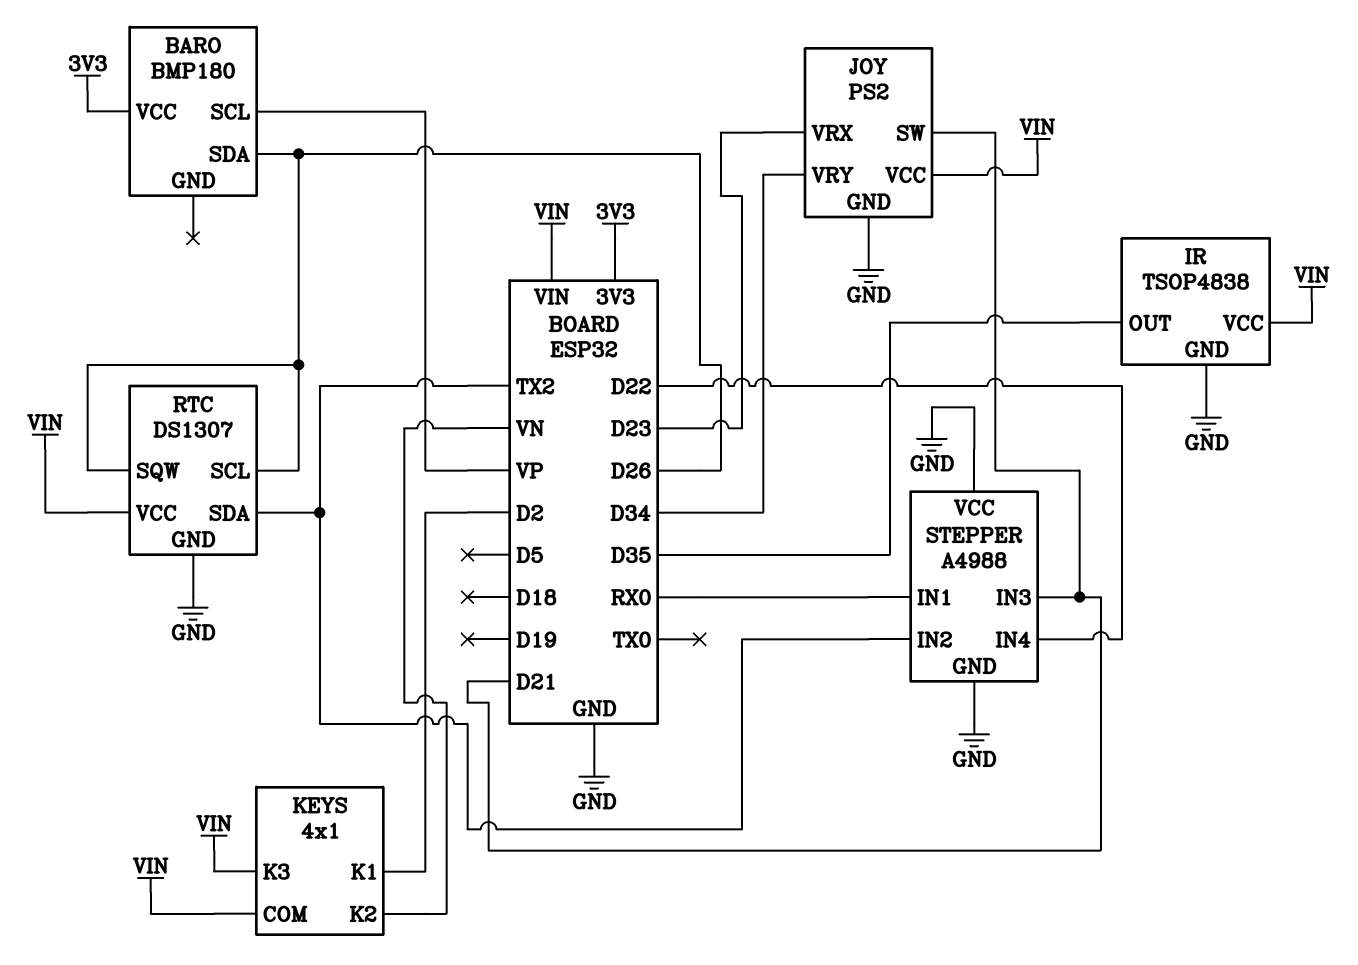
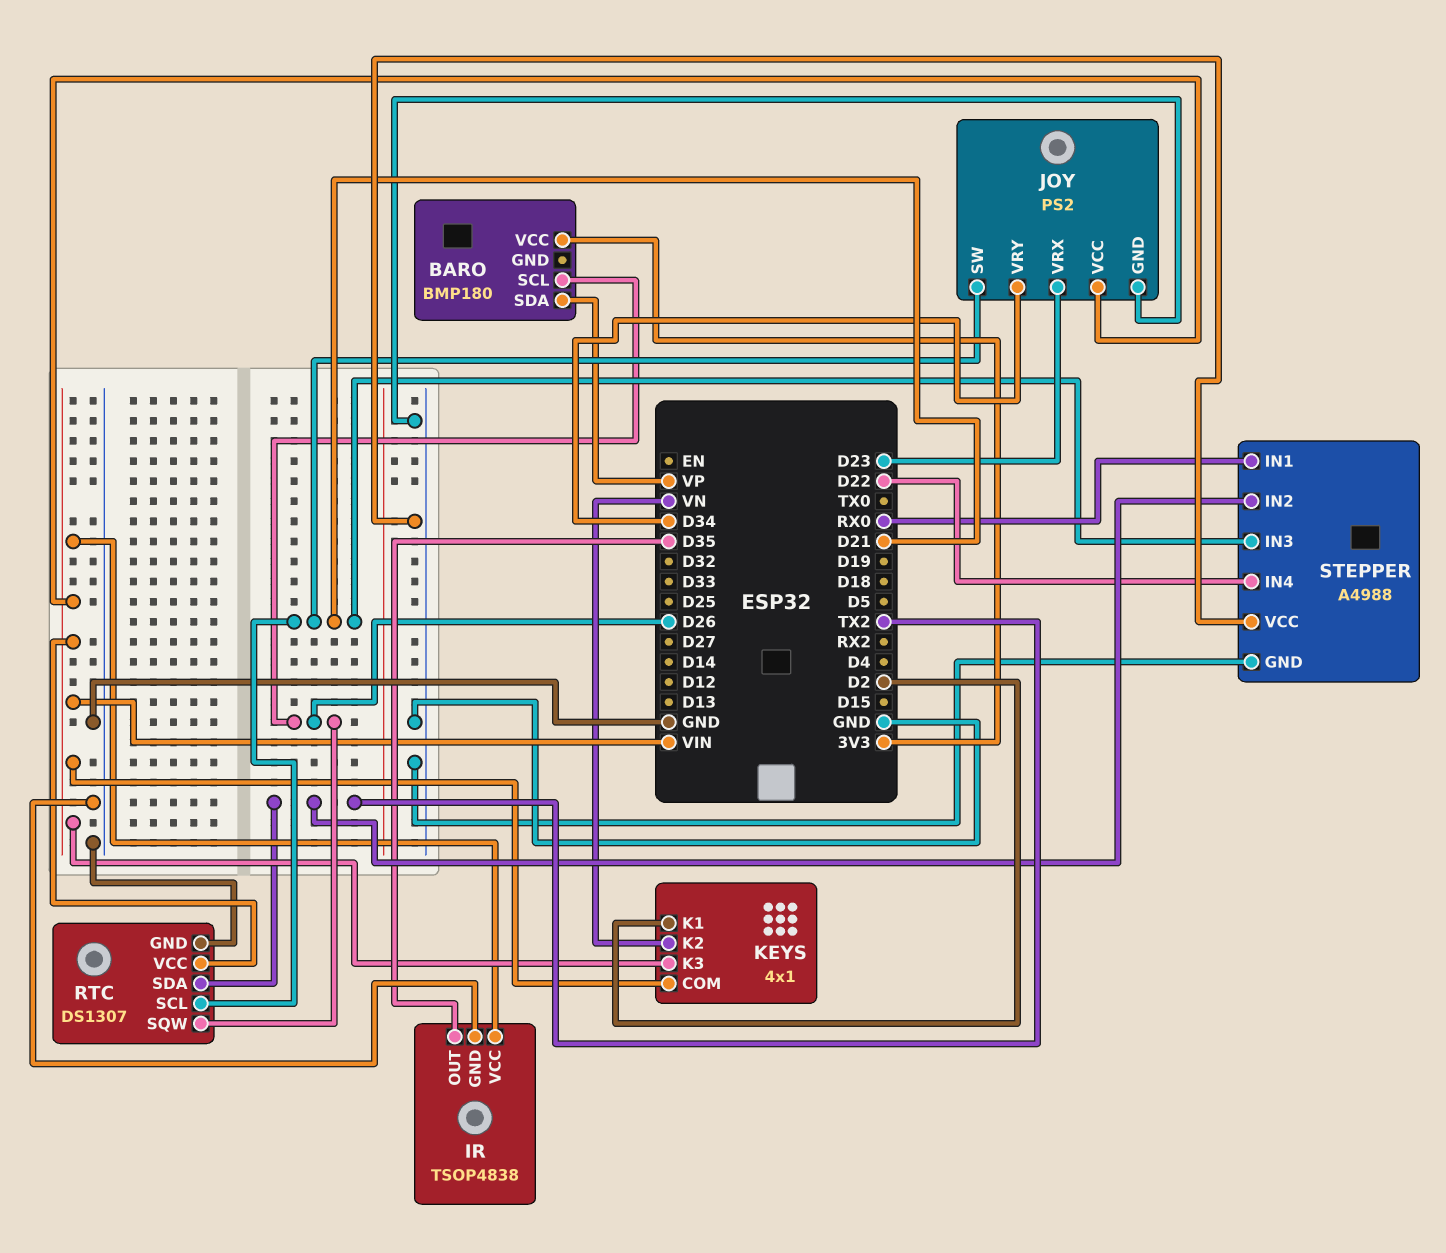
BARO pin SCL: VP -> D26
BARO pin SDA: D26 -> VP
RTC pin SCL: D26 -> D21

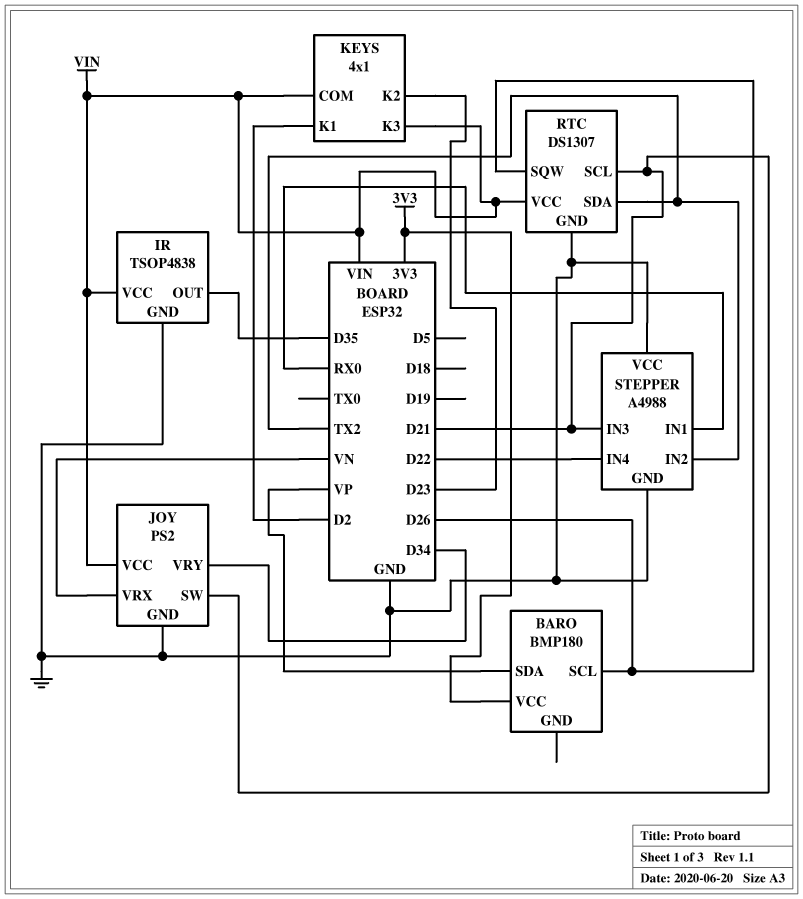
JOY pin VRX: D23 -> VN
KEYS pin K2: VN -> D23

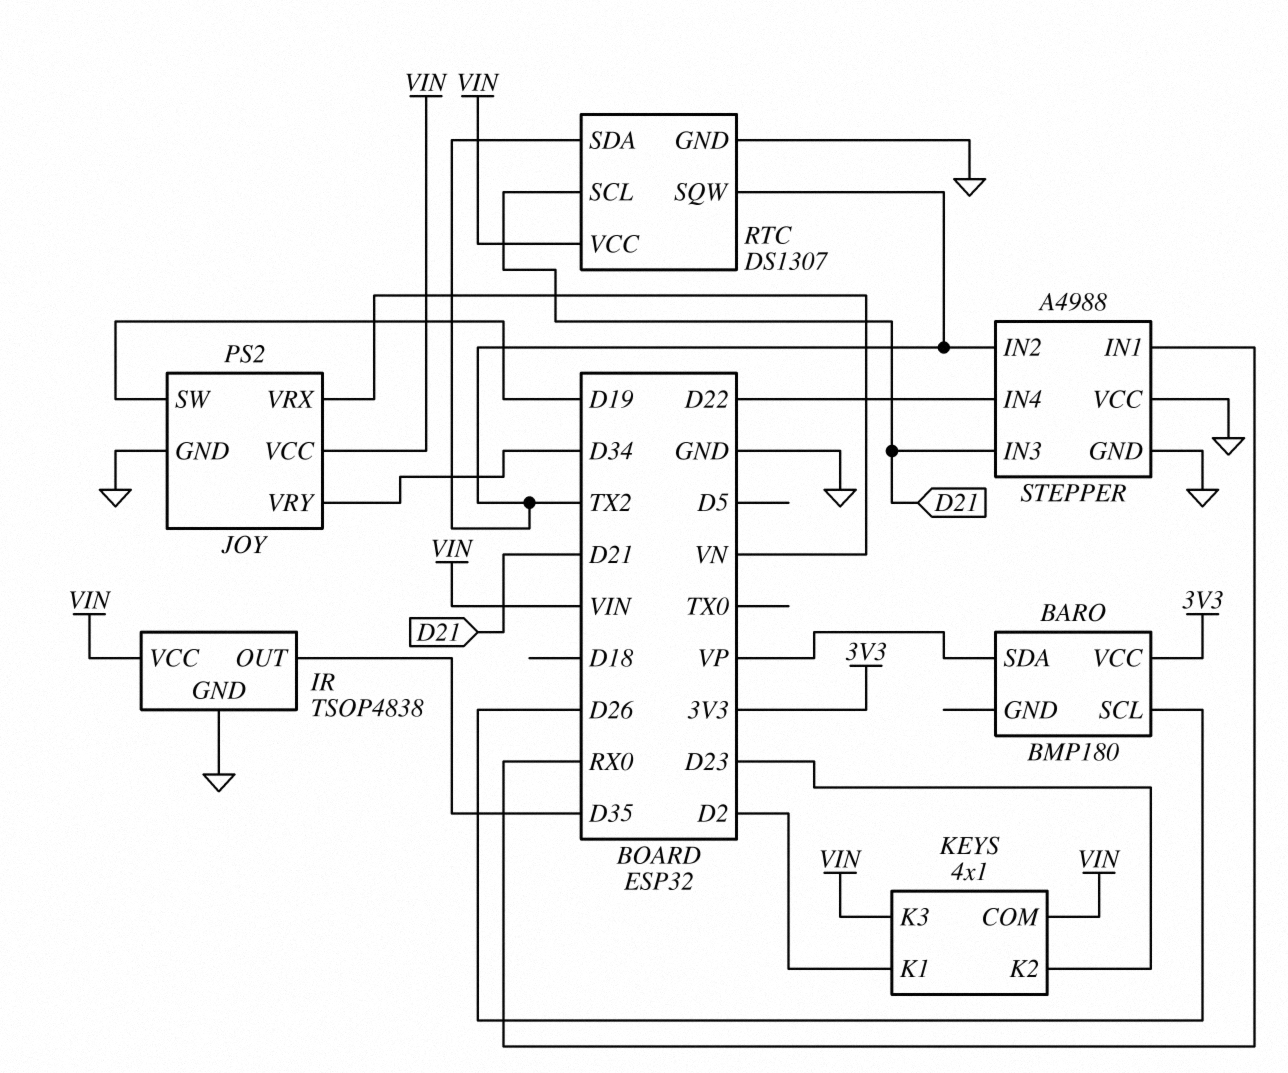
JOY pin SW: D21 -> D19
RTC pin SQW: D26 -> TX2

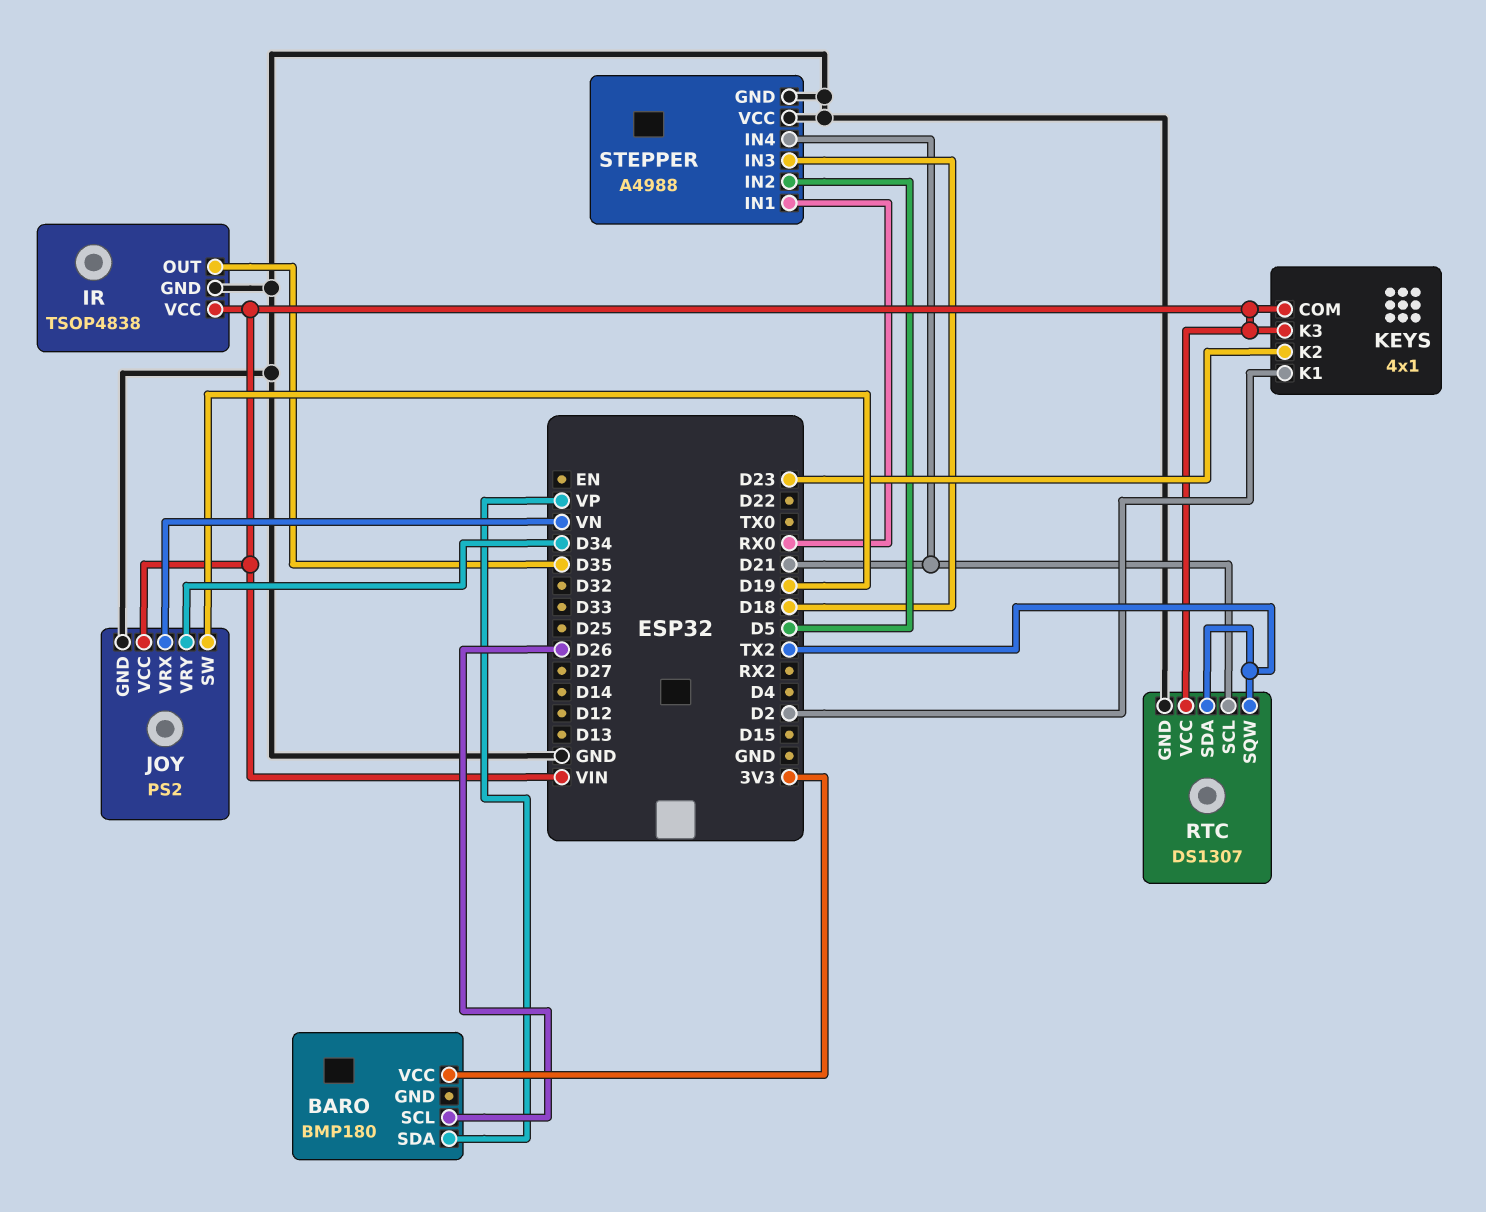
STEPPER pin IN2: TX2 -> D5
STEPPER pin IN3: D21 -> D18
STEPPER pin IN4: D22 -> D21

